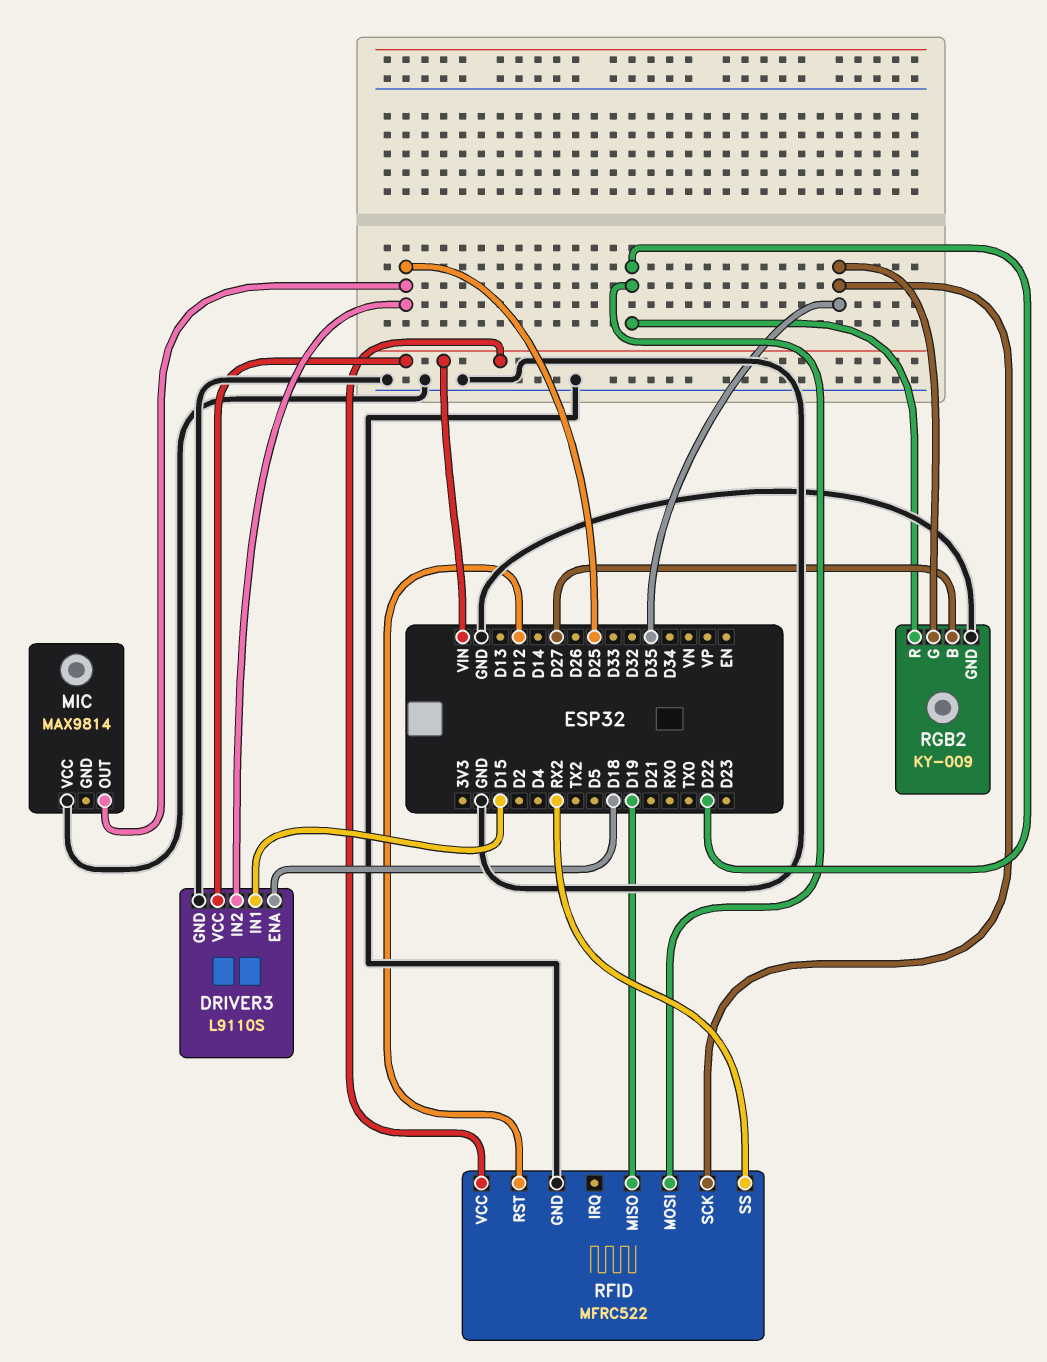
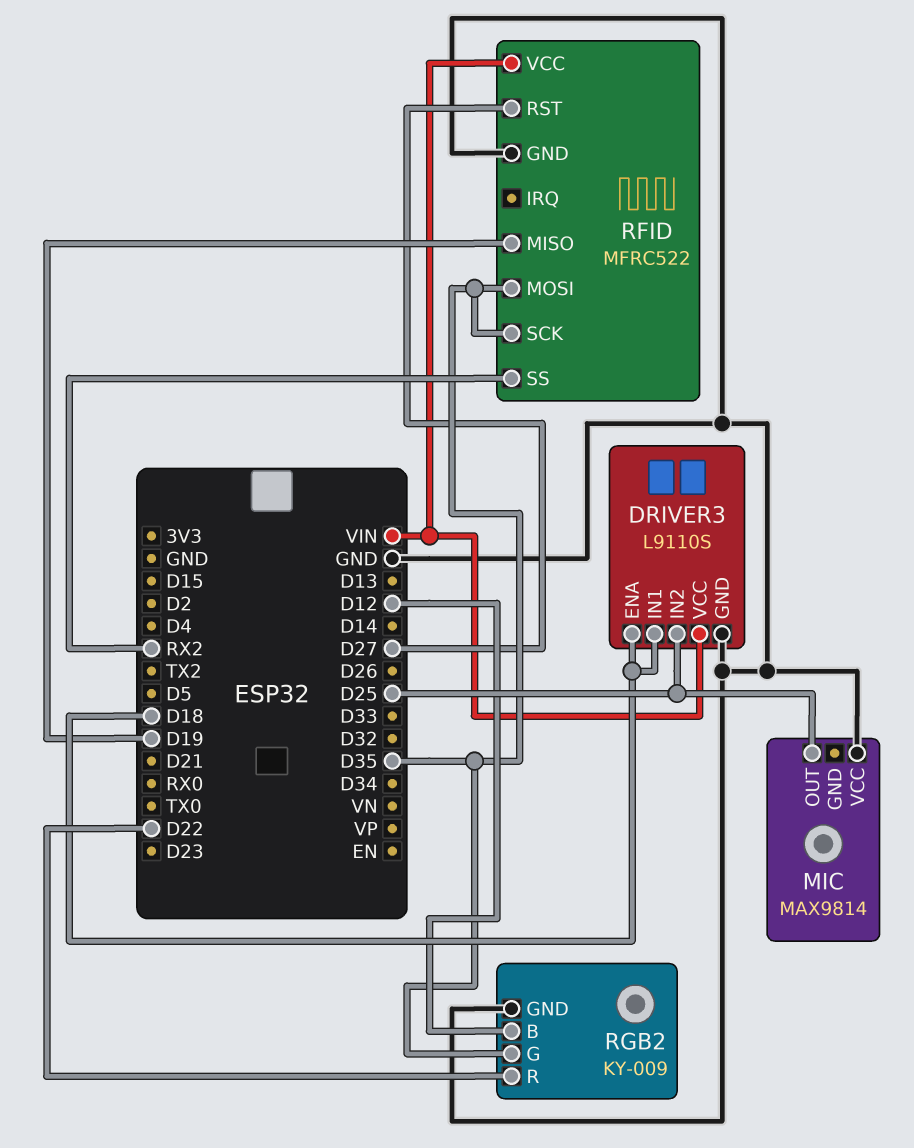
DRIVER3 pin IN1: D15 -> D18
RFID pin MOSI: D22 -> D35
RFID pin RST: D12 -> D27
RGB2 pin B: D27 -> D12

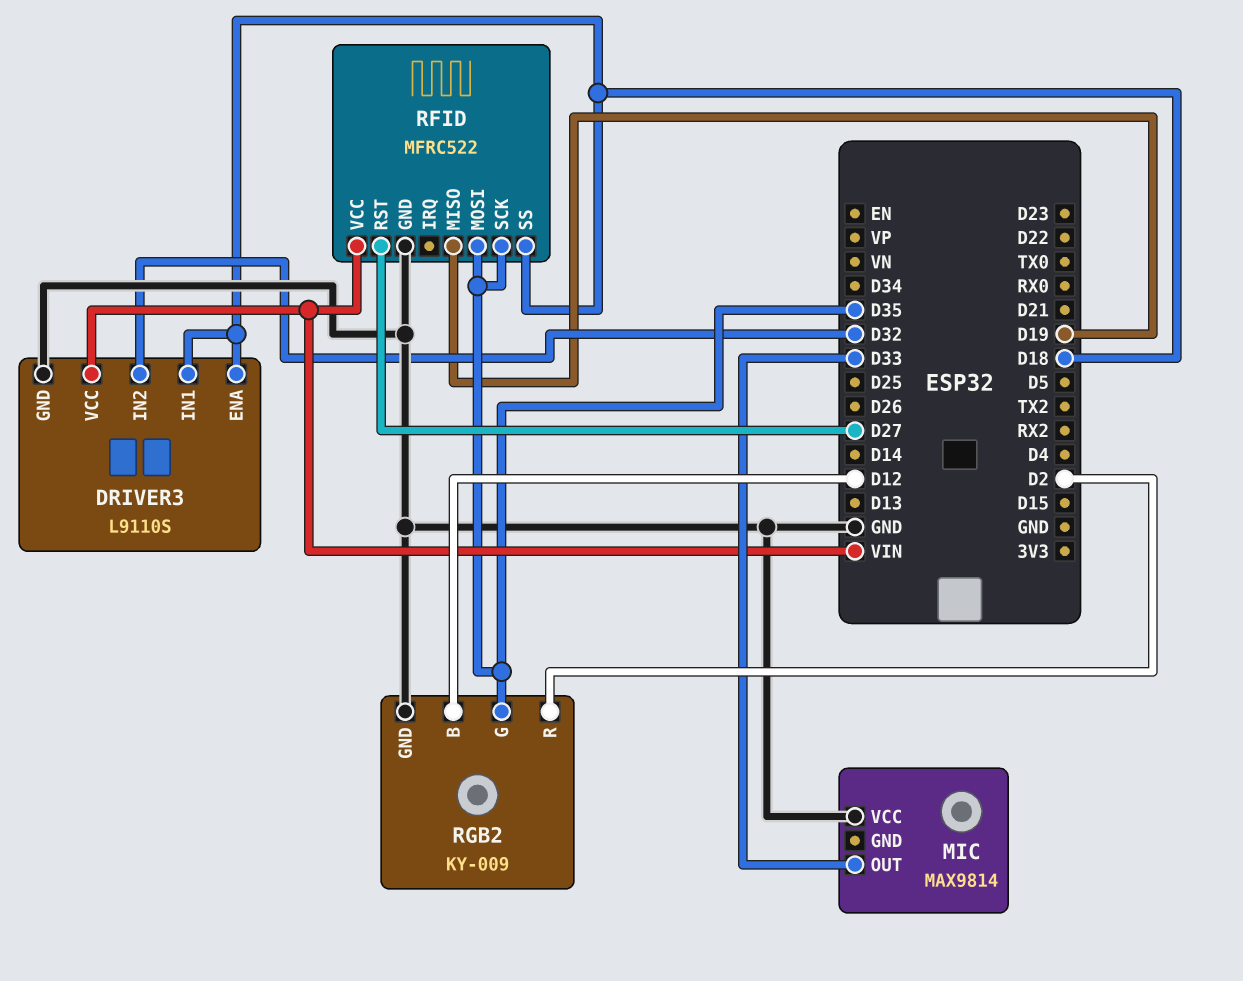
DRIVER3 pin IN2: D25 -> D32
MIC pin OUT: D25 -> D33
RFID pin SS: RX2 -> D18
RGB2 pin R: D22 -> D2

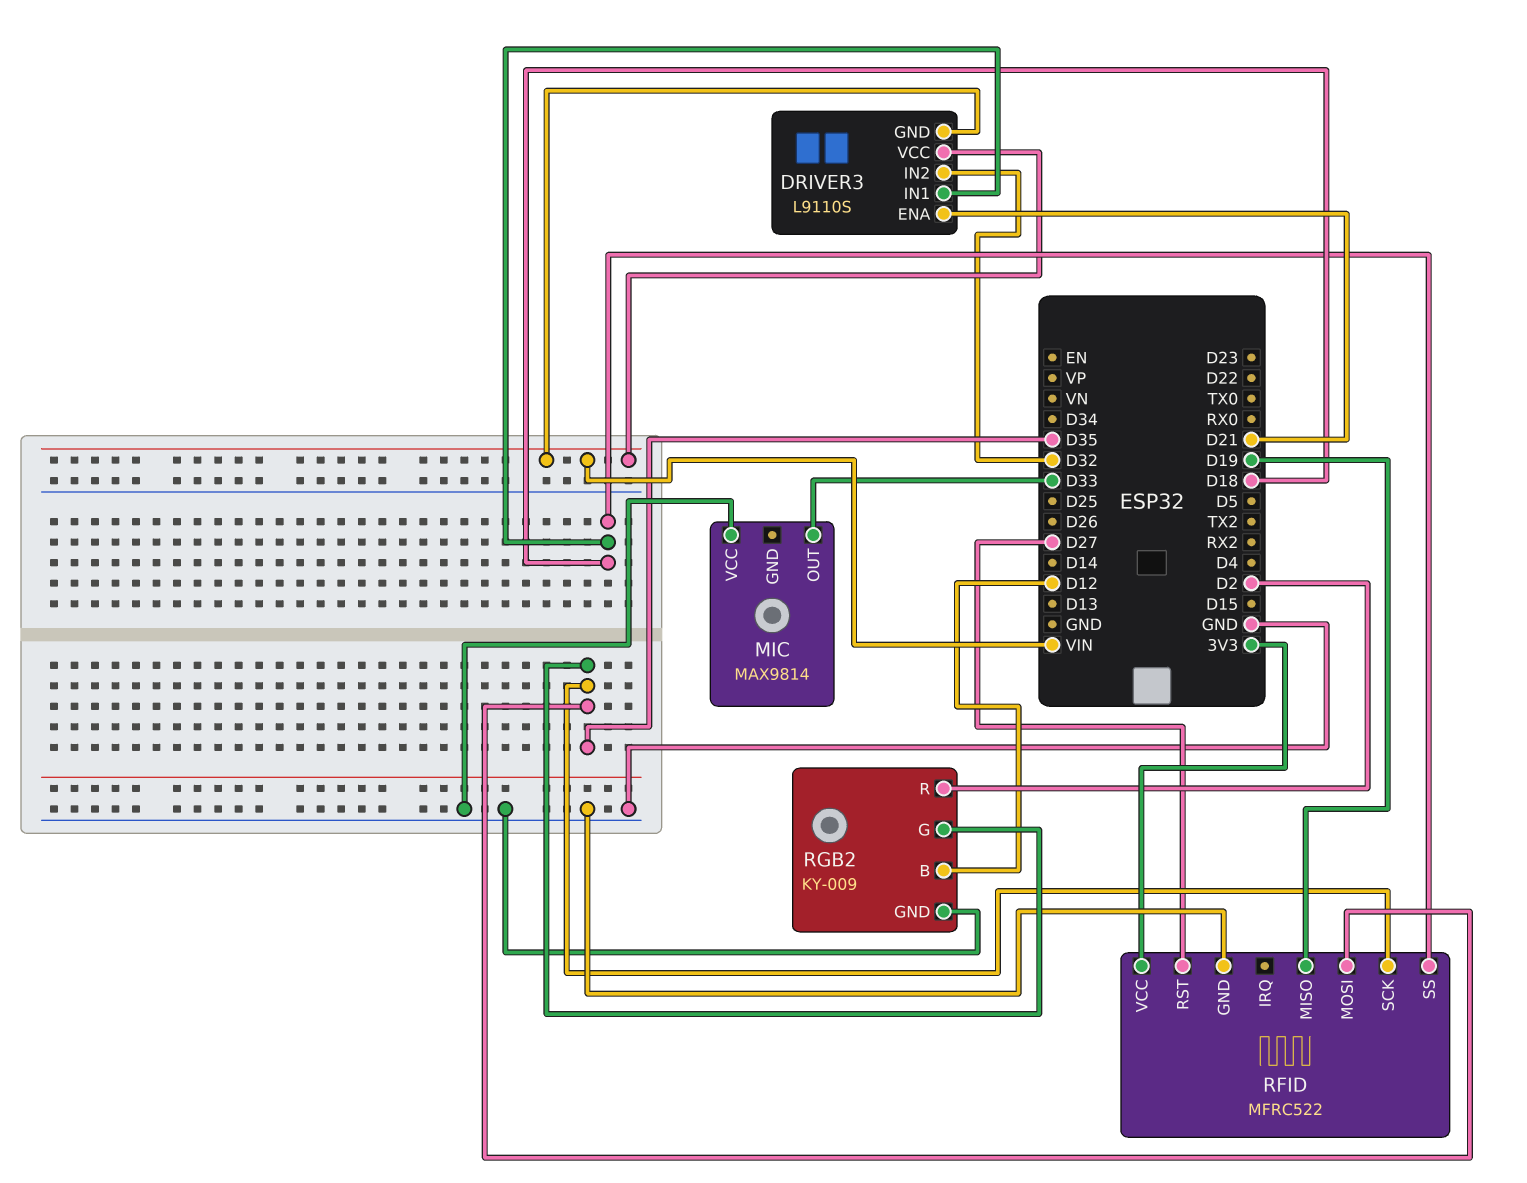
DRIVER3 pin ENA: D18 -> D21
DRIVER3 pin GND: GND -> VIN
RFID pin VCC: VIN -> 3V3

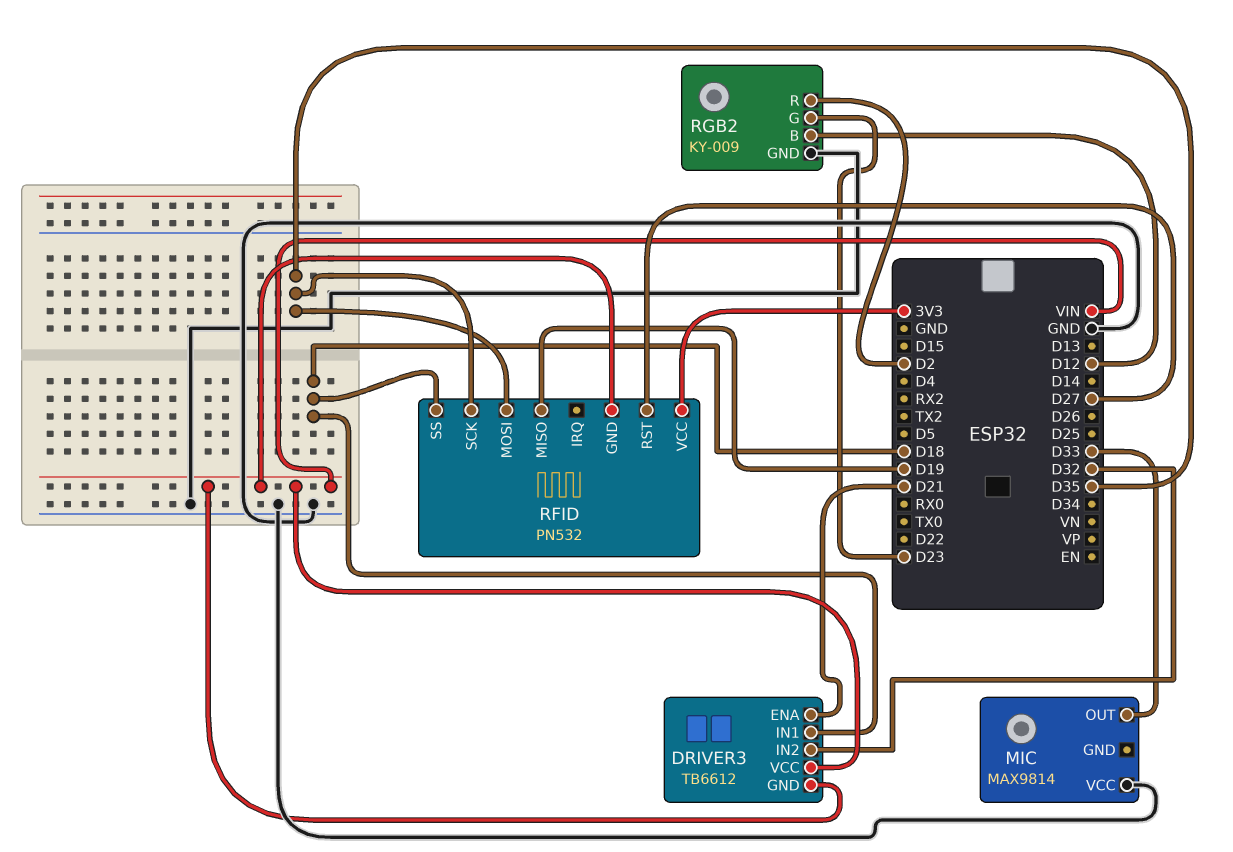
DRIVER3: L9110S -> TB6612
RFID: MFRC522 -> PN532
RFID pin GND: GND -> VIN
RGB2 pin G: D35 -> D23

